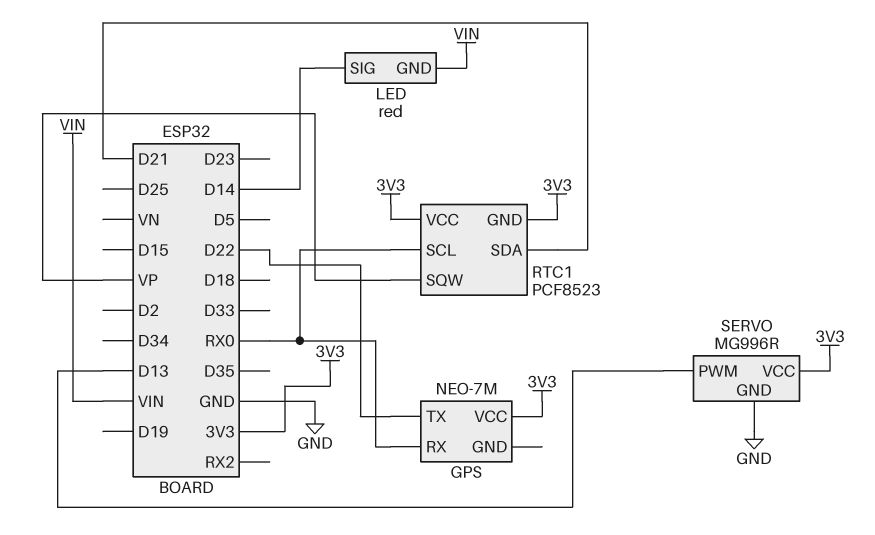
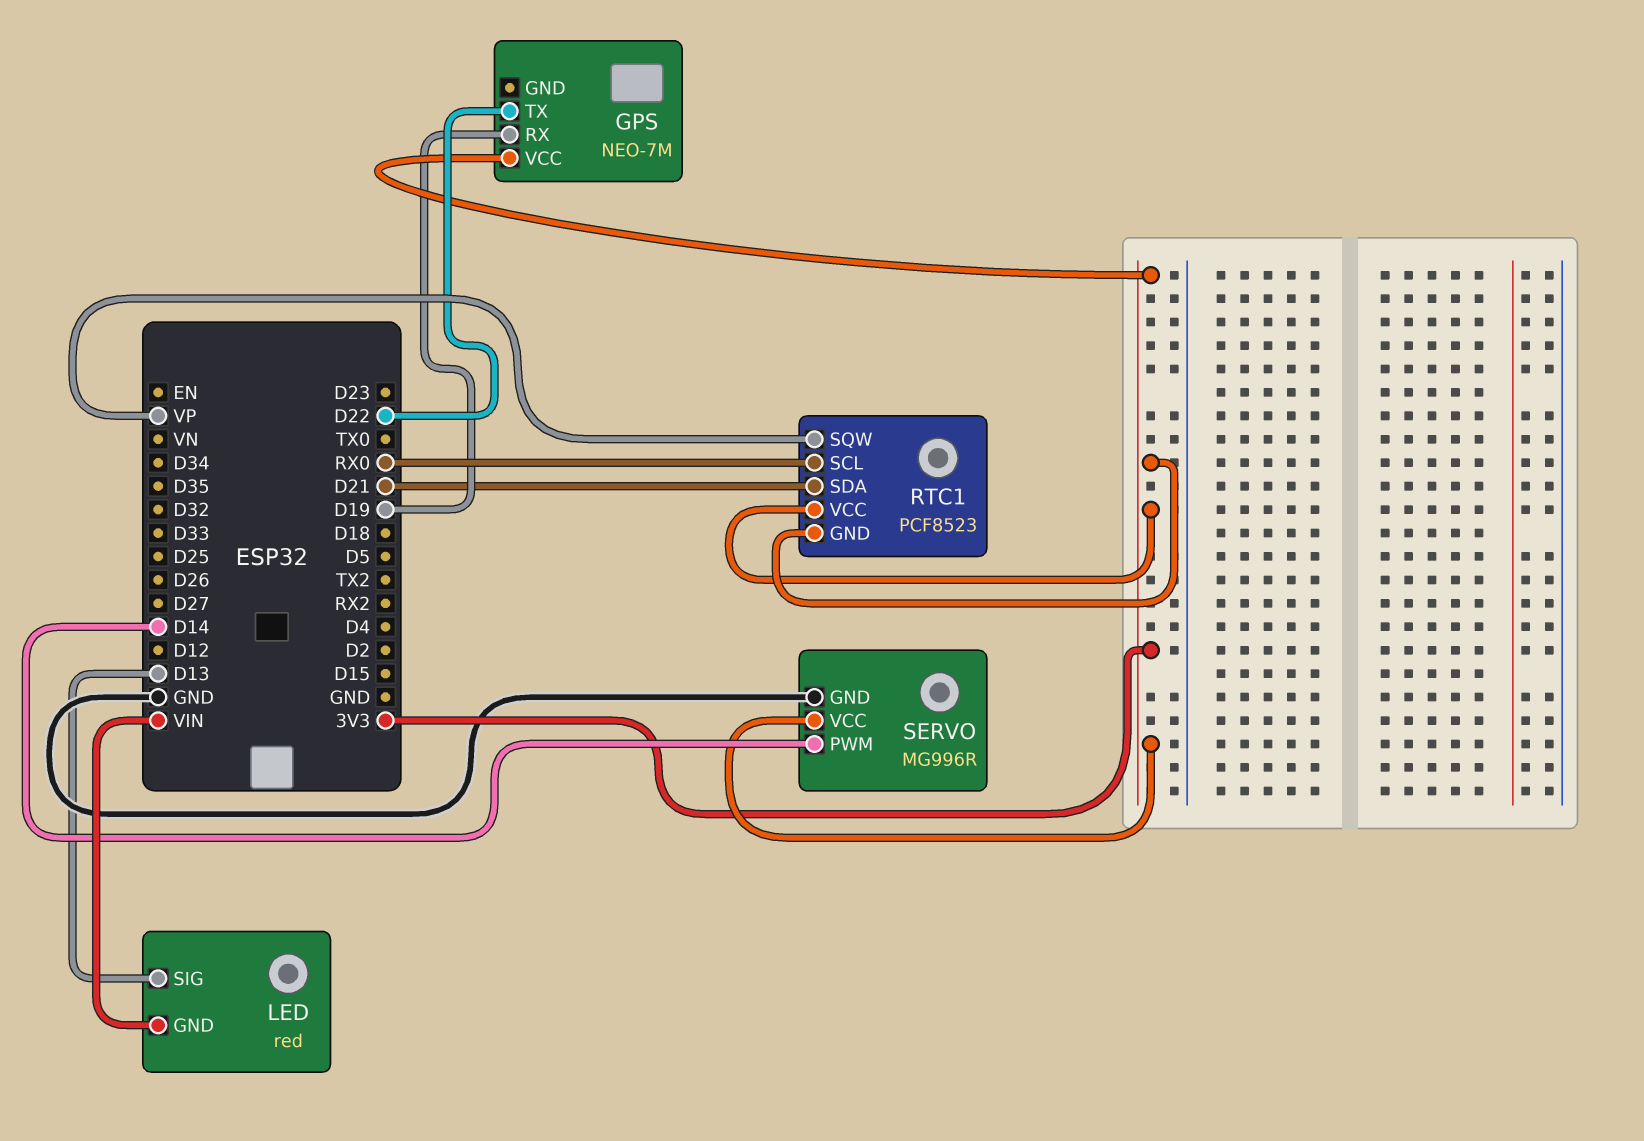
GPS pin RX: RX0 -> D19
LED pin SIG: D14 -> D13
SERVO pin PWM: D13 -> D14

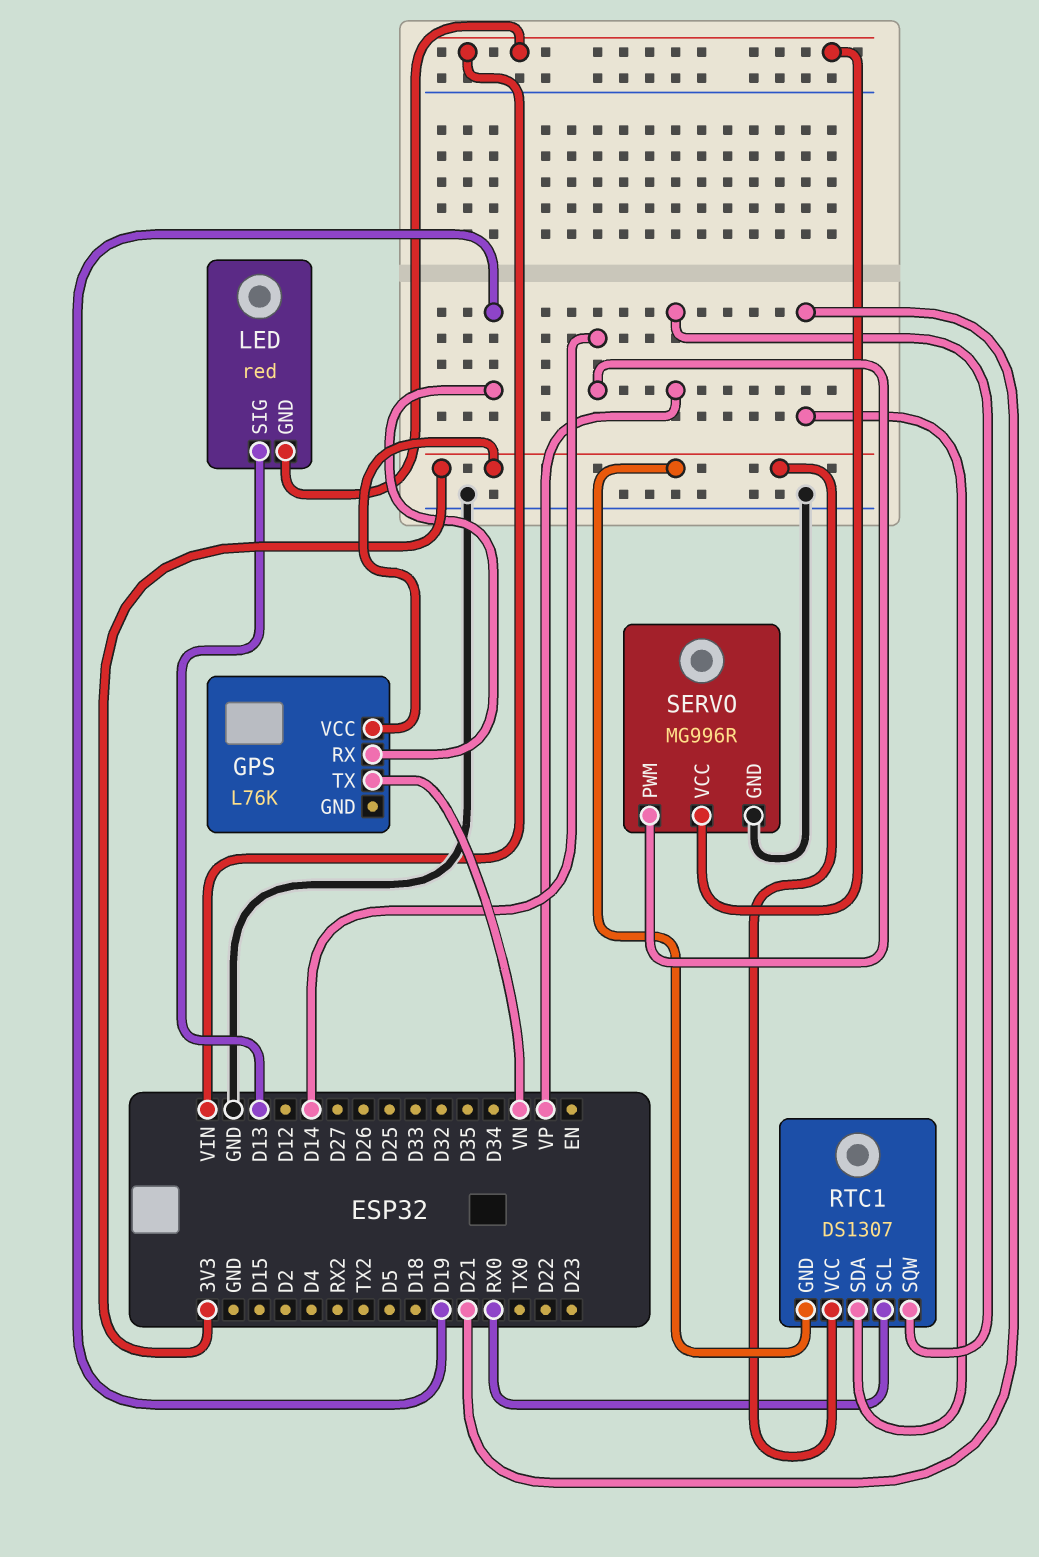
GPS: NEO-7M -> L76K
GPS pin TX: D22 -> VN
RTC1: PCF8523 -> DS1307
SERVO pin VCC: 3V3 -> VIN

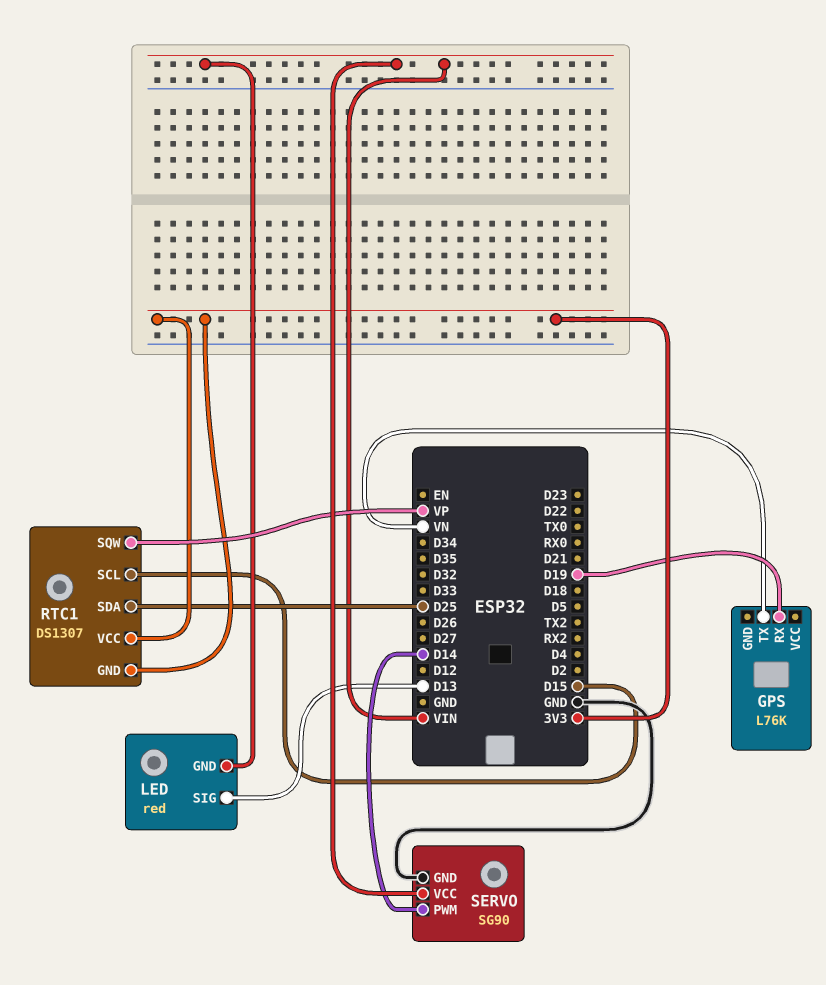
GPS pin VCC: 3V3 -> none
RTC1 pin SCL: RX0 -> D15
RTC1 pin SDA: D21 -> D25
SERVO: MG996R -> SG90

